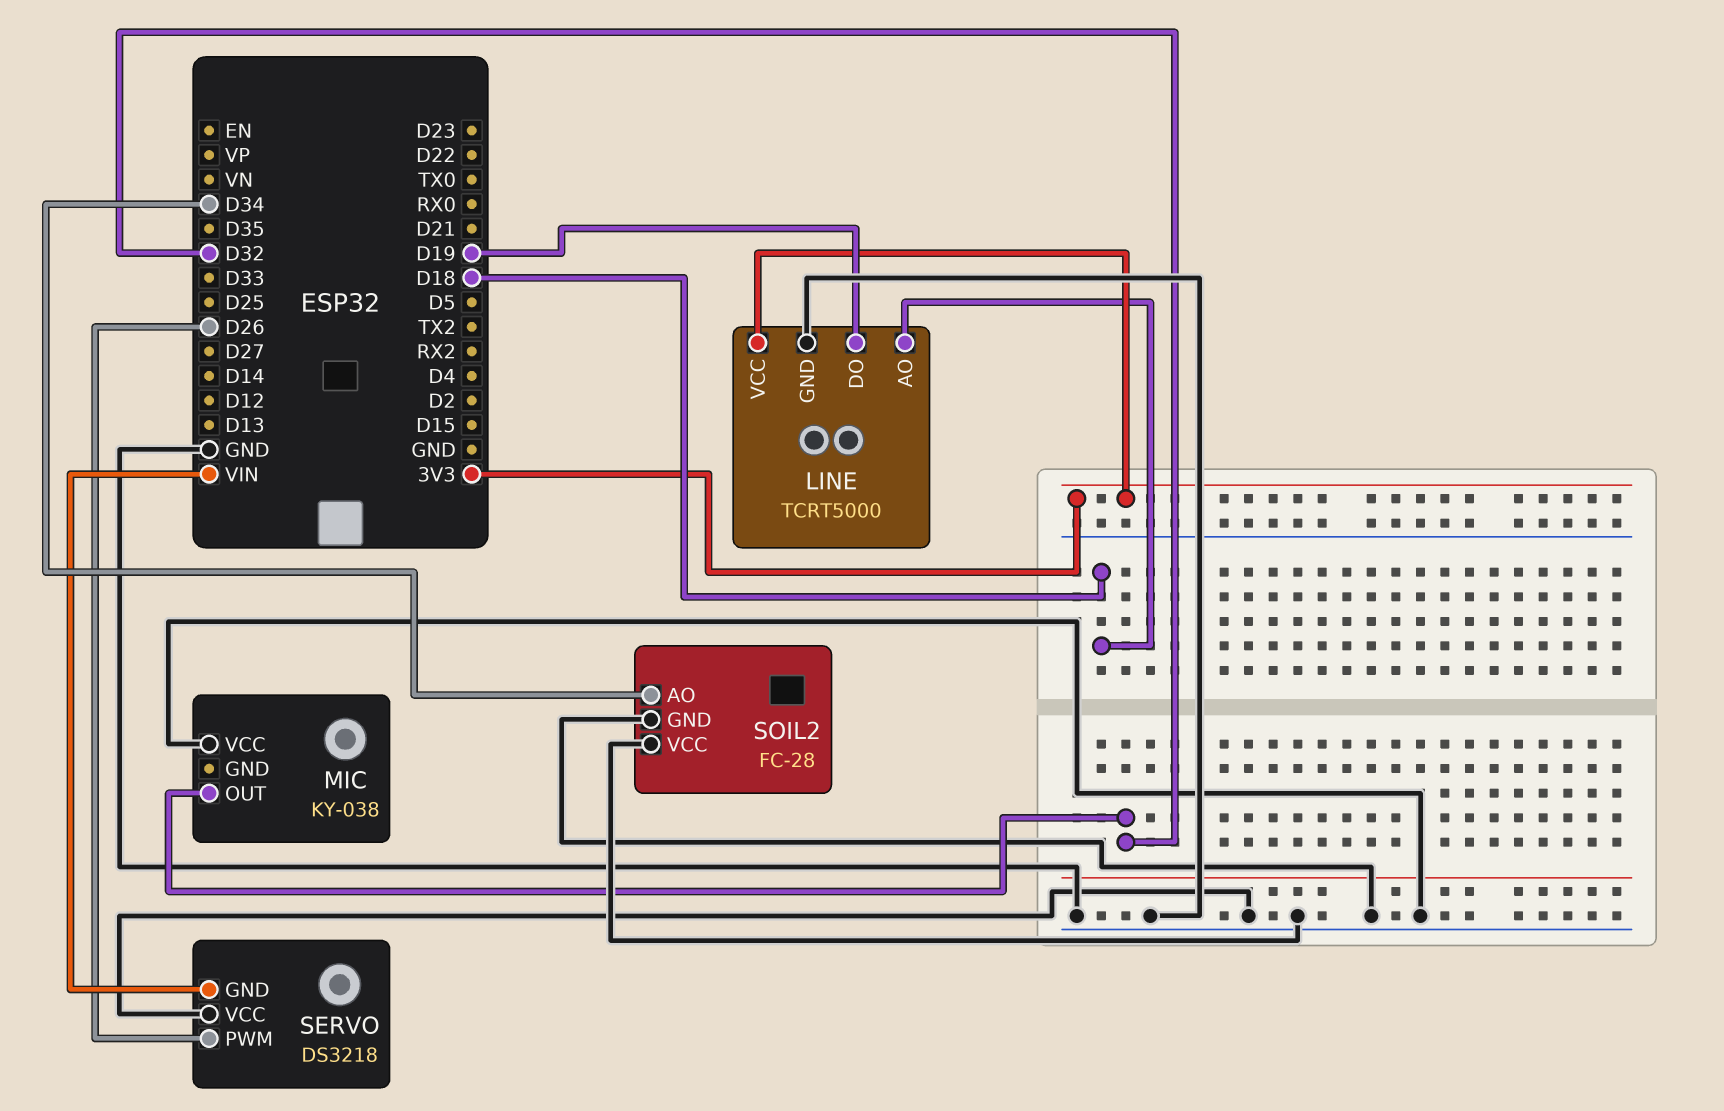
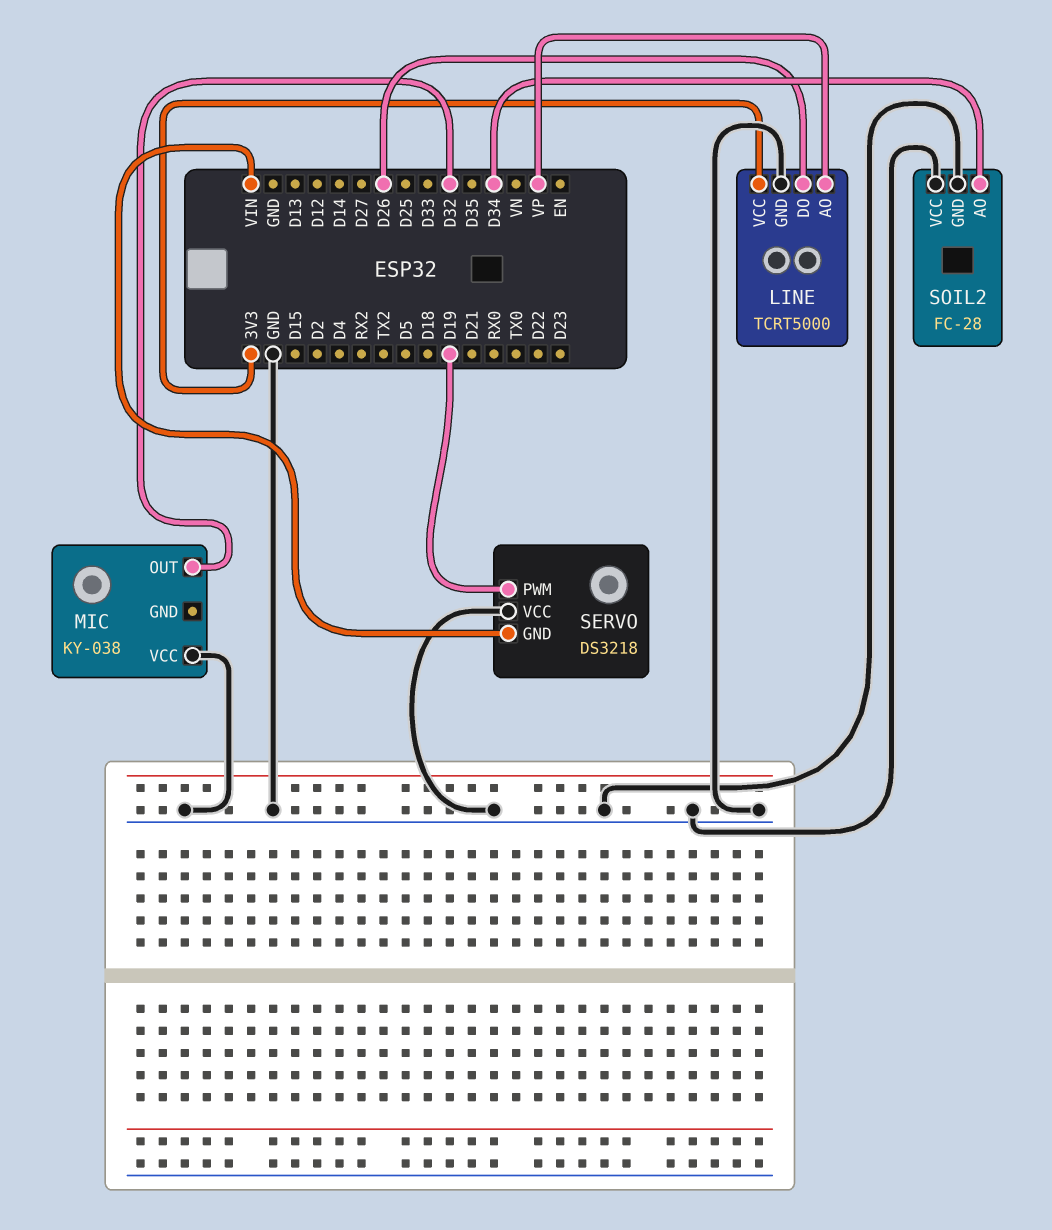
LINE pin AO: D18 -> VP
LINE pin DO: D19 -> D26
SERVO pin PWM: D26 -> D19

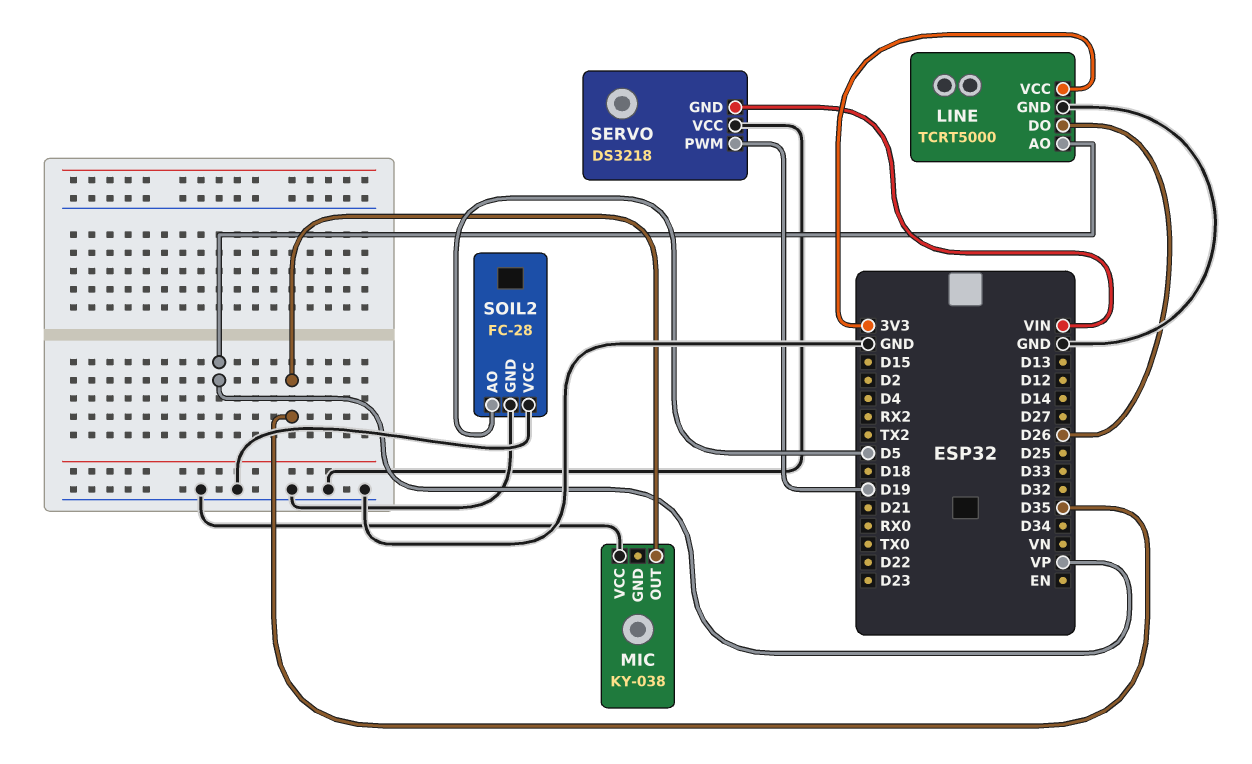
MIC pin OUT: D32 -> D35
SOIL2 pin AO: D34 -> D5

